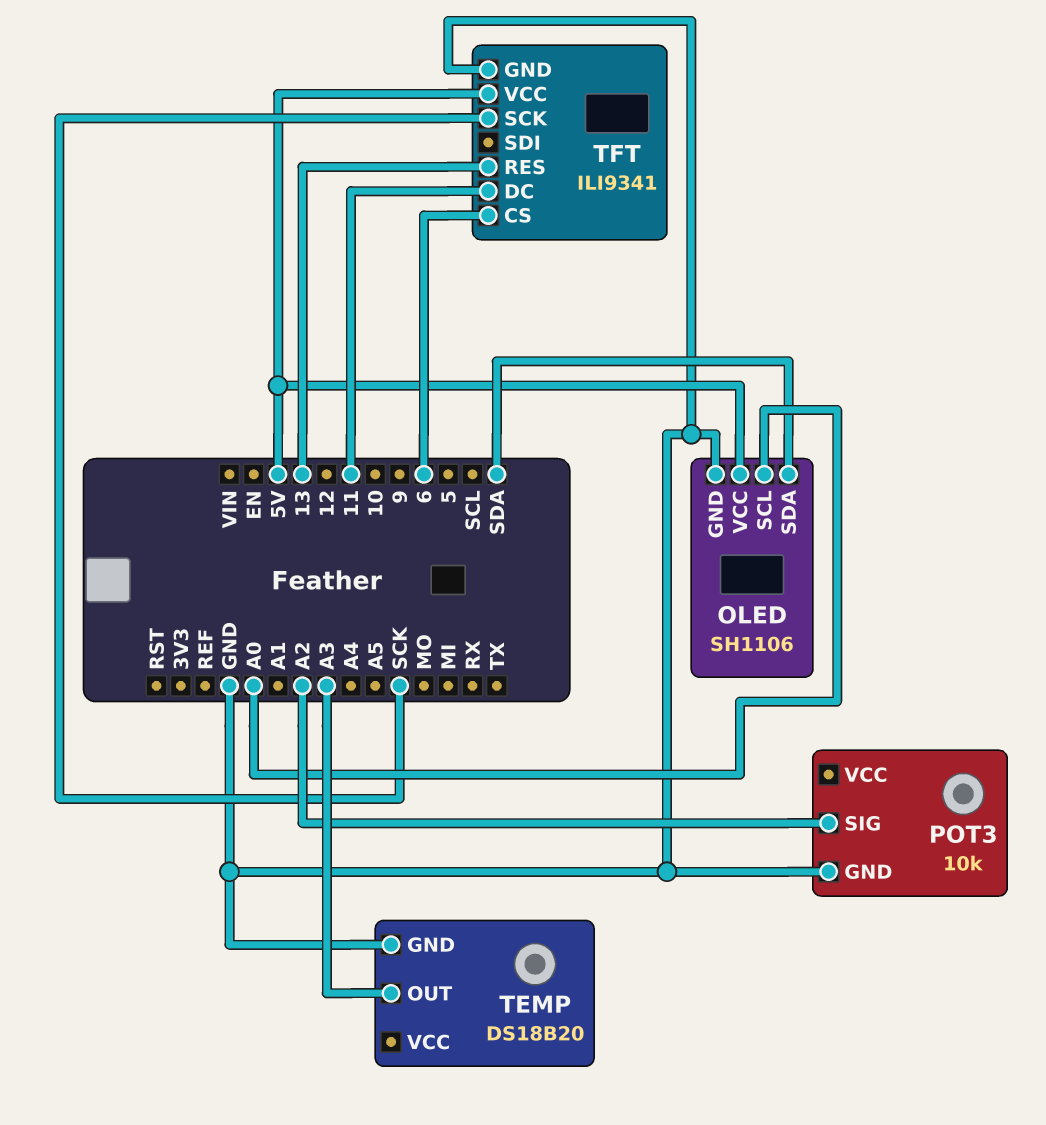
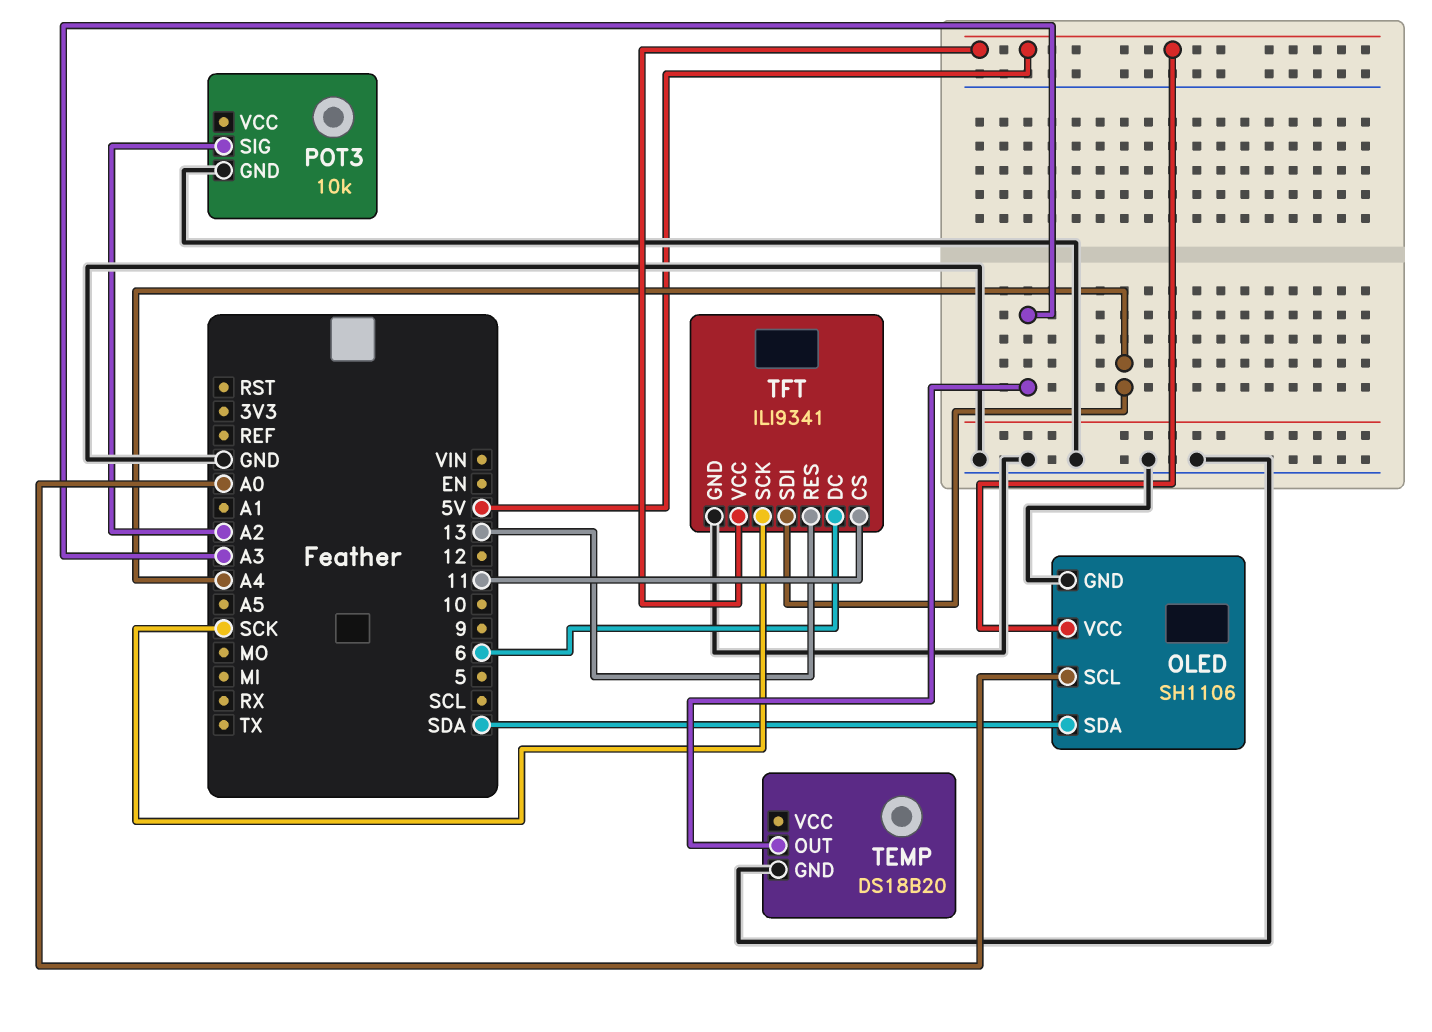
TFT pin CS: 6 -> 11
TFT pin DC: 11 -> 6
TFT pin SDI: none -> A4

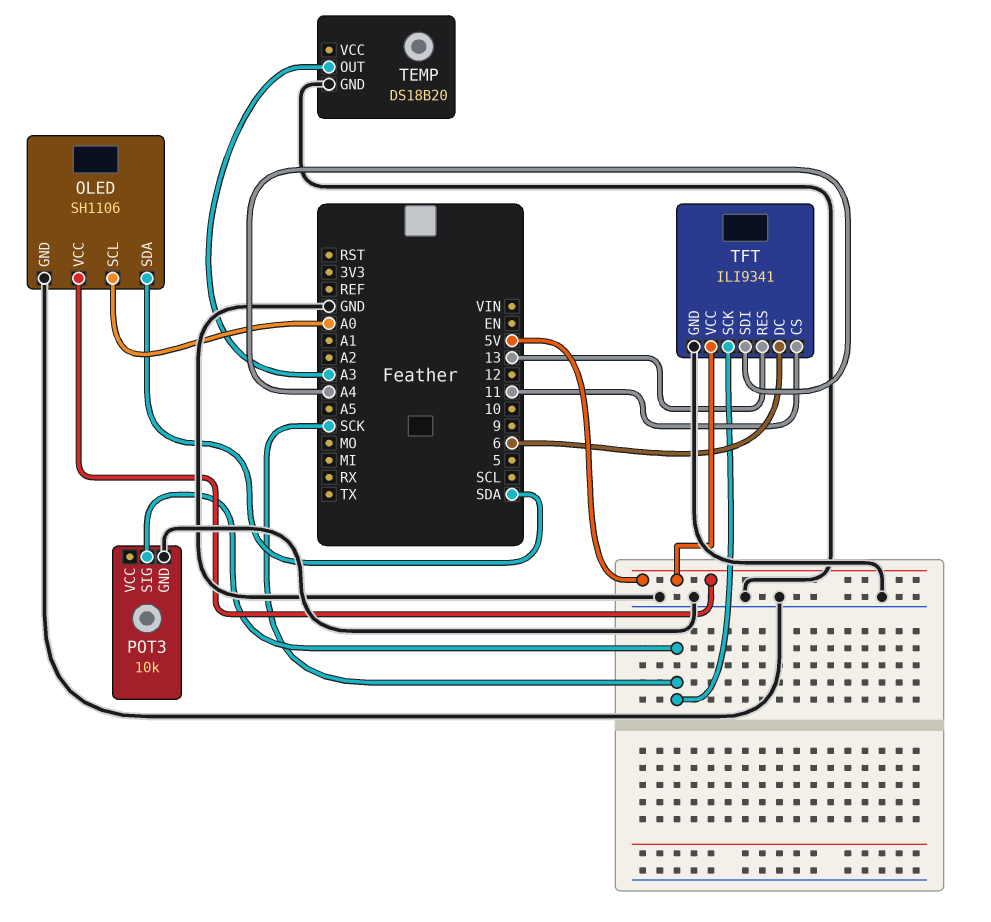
POT3 pin SIG: A2 -> SCK

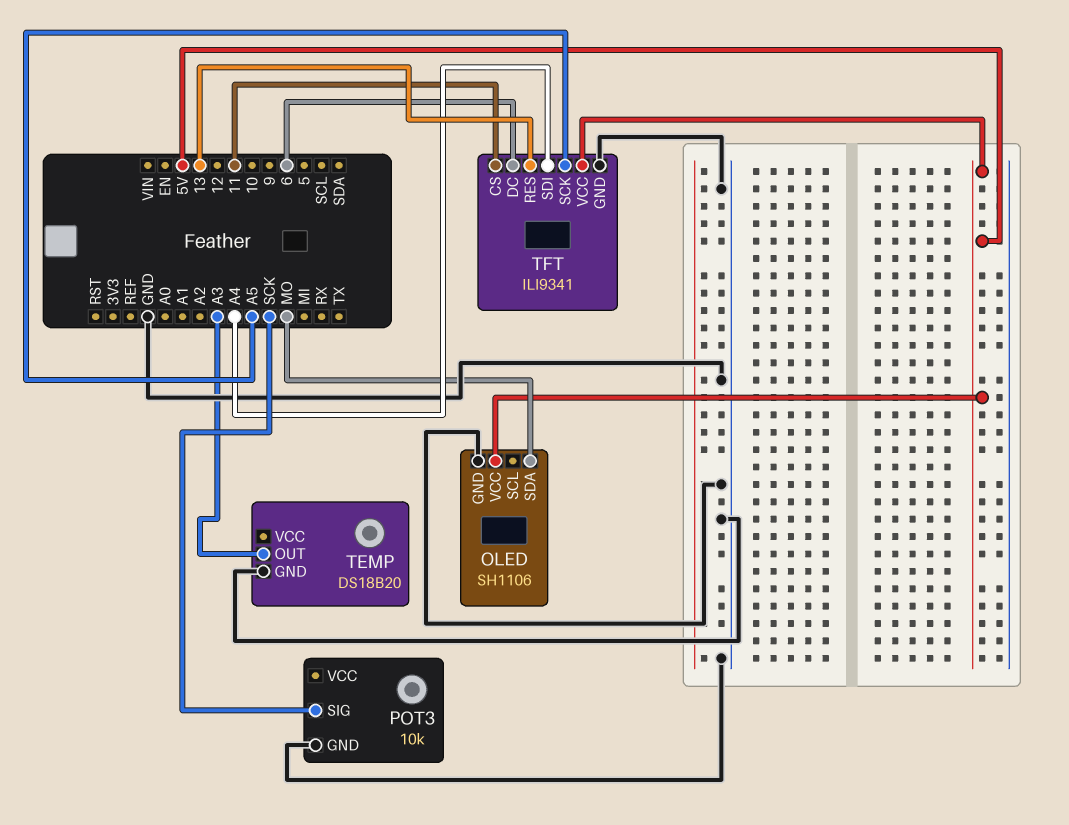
OLED pin SCL: A0 -> none
OLED pin SDA: SDA -> MO
TFT pin SCK: SCK -> A5

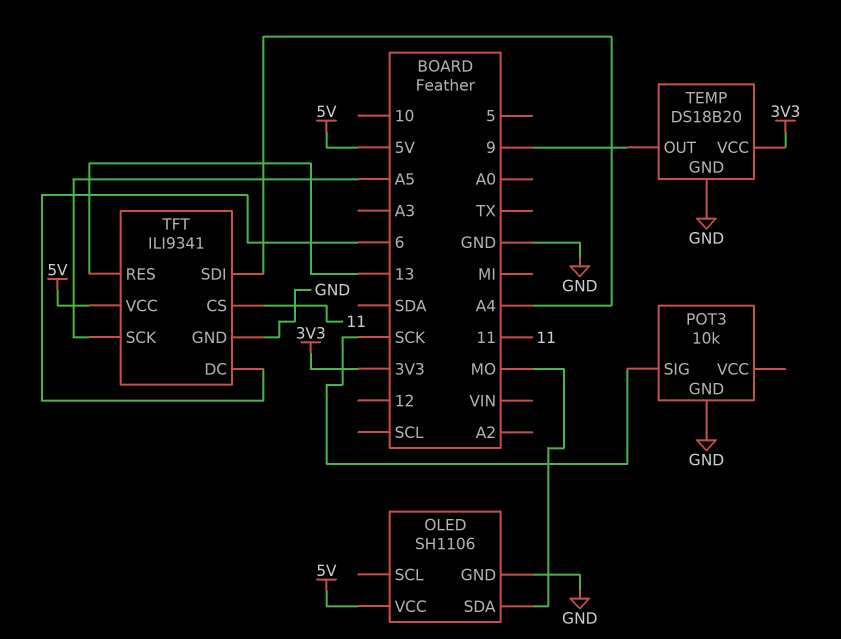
TEMP pin OUT: A3 -> 9
TEMP pin VCC: none -> 3V3

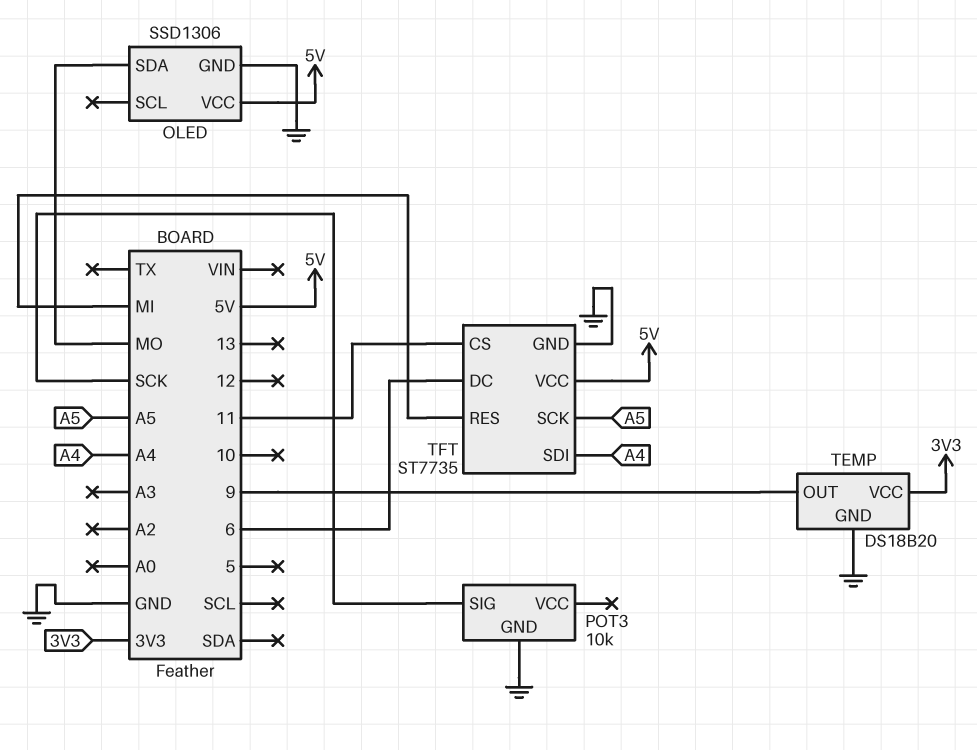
OLED: SH1106 -> SSD1306
TFT: ILI9341 -> ST7735
TFT pin RES: 13 -> MI

